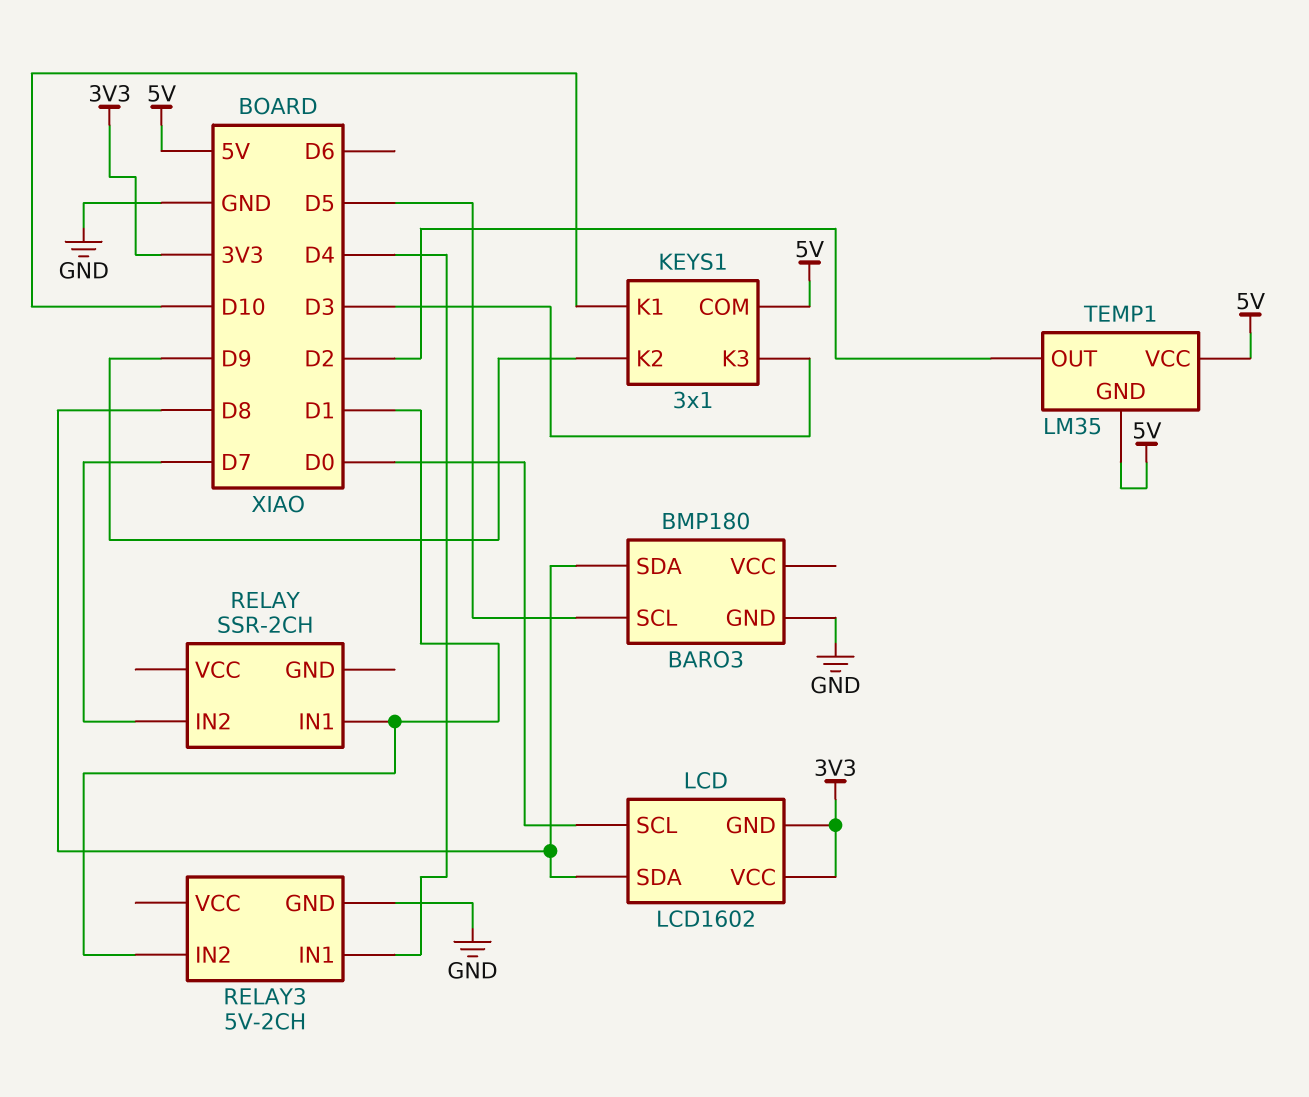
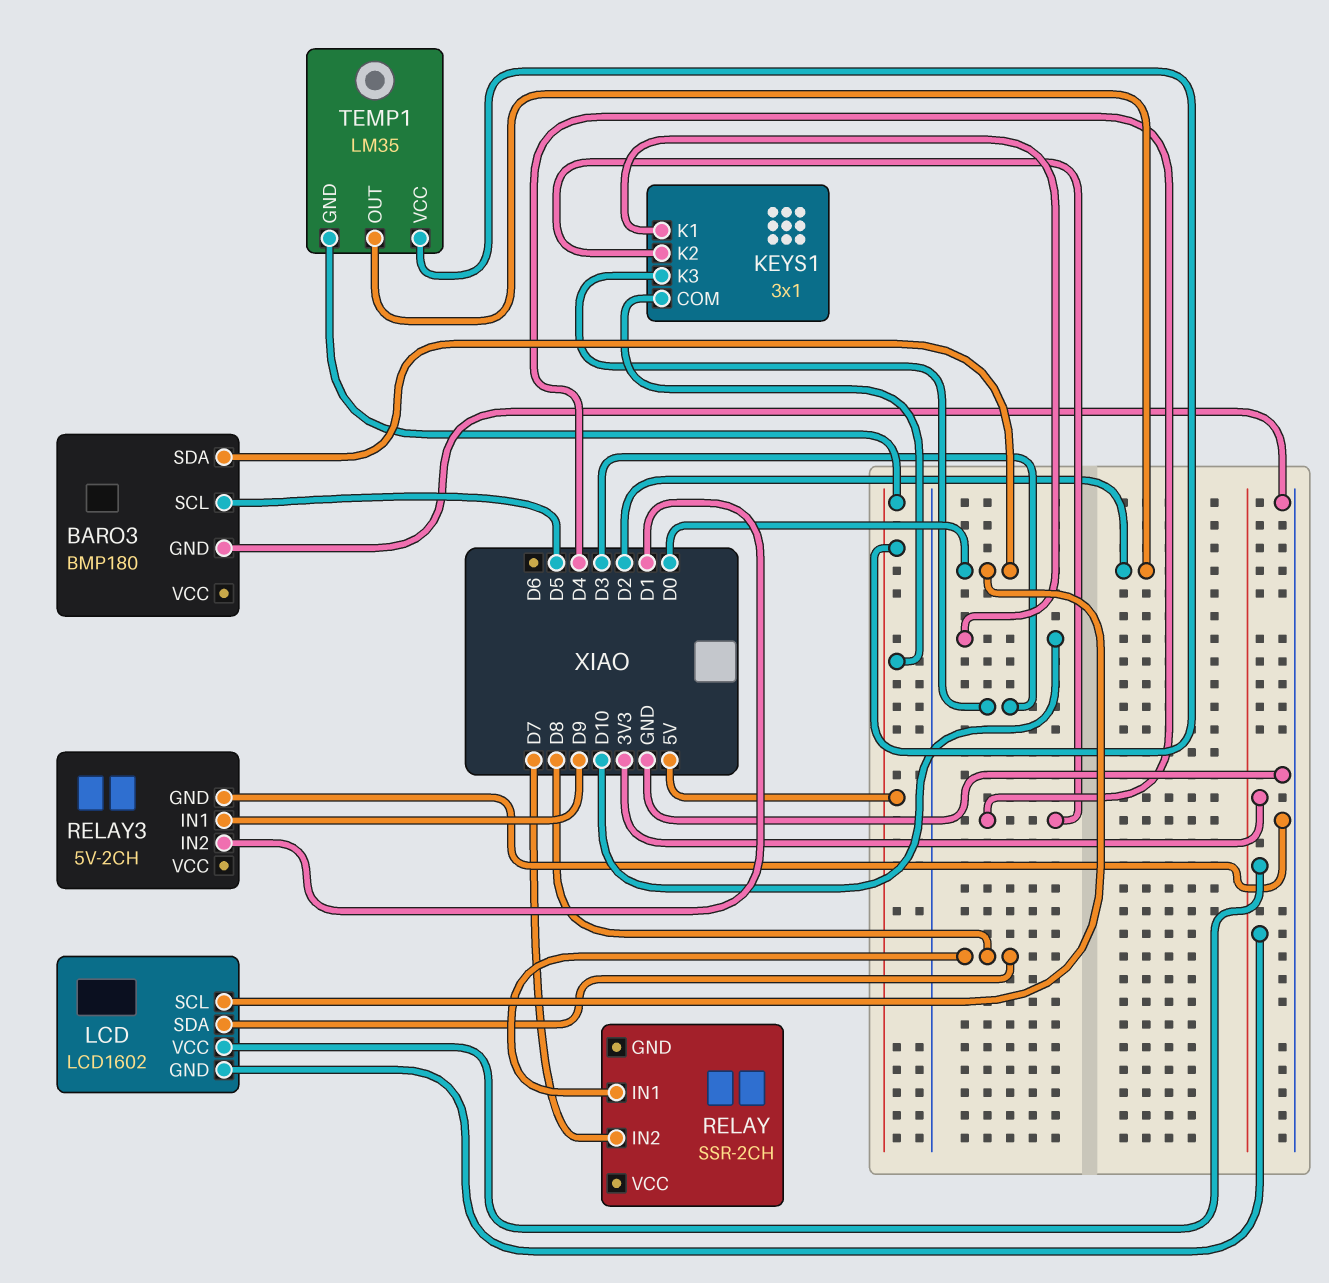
BARO3 pin SDA: D8 -> D0
KEYS1 pin K2: D9 -> D4
RELAY pin IN1: D1 -> D8
RELAY3 pin IN1: D4 -> D9

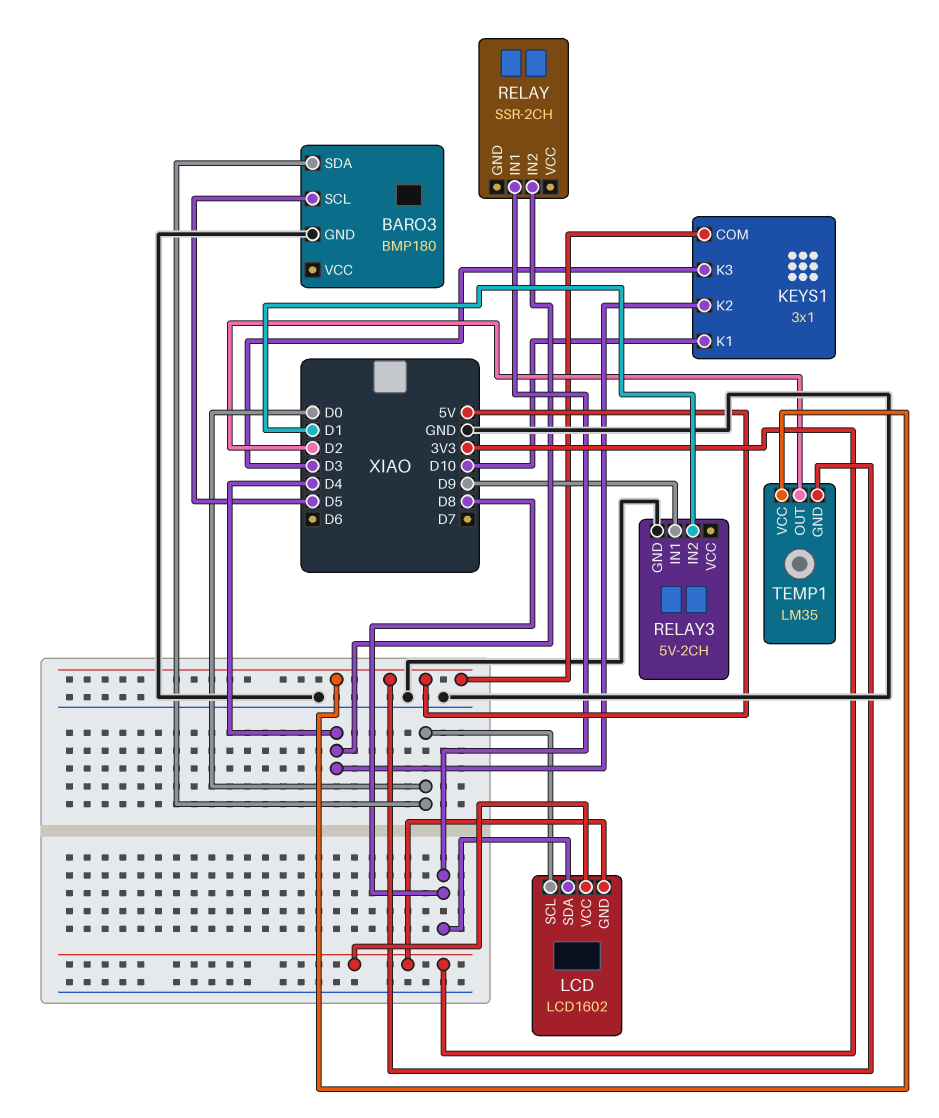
RELAY pin IN2: D7 -> D4

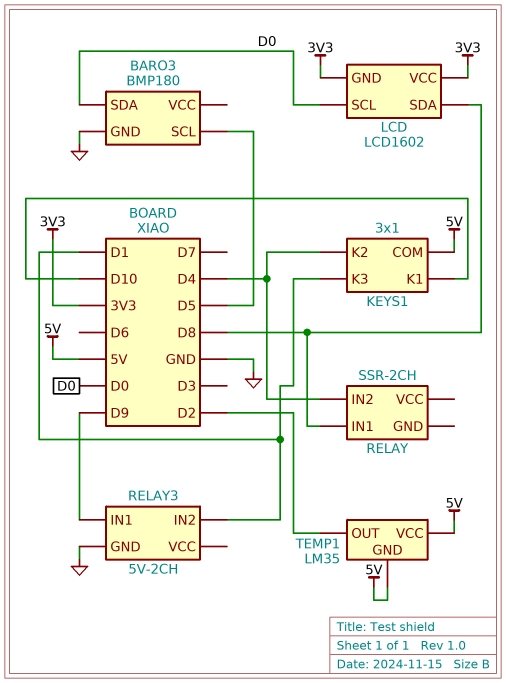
KEYS1 pin K3: D3 -> D1

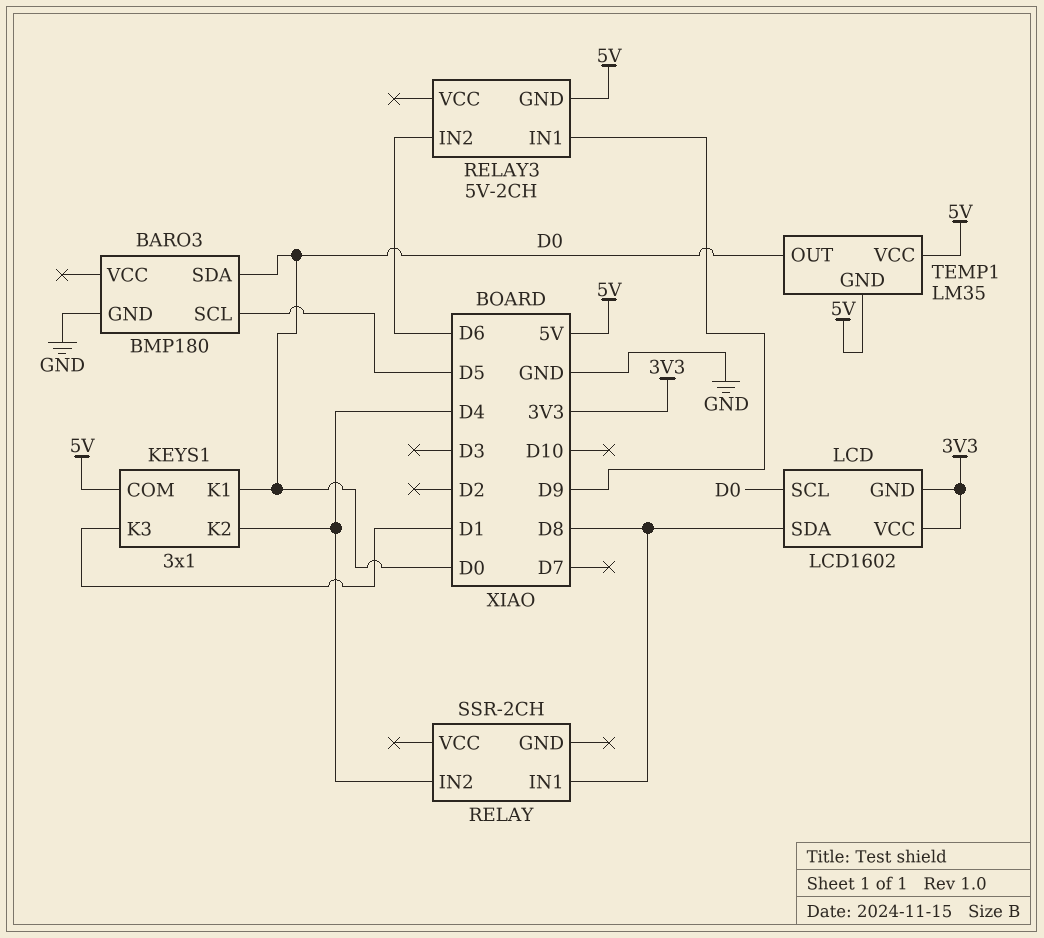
KEYS1 pin K1: D10 -> D0
RELAY3 pin GND: GND -> 5V
RELAY3 pin IN2: D1 -> D6
TEMP1 pin OUT: D2 -> D0

